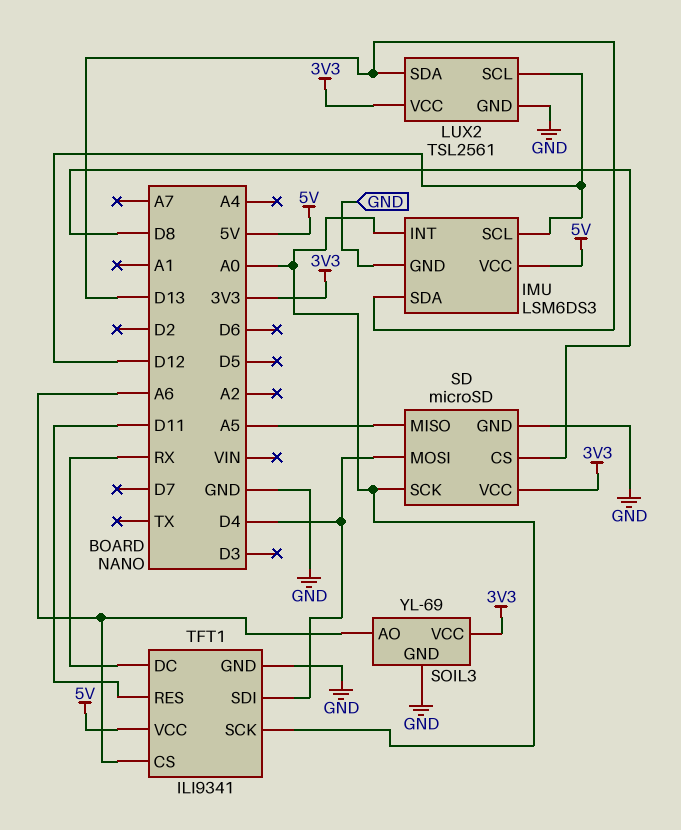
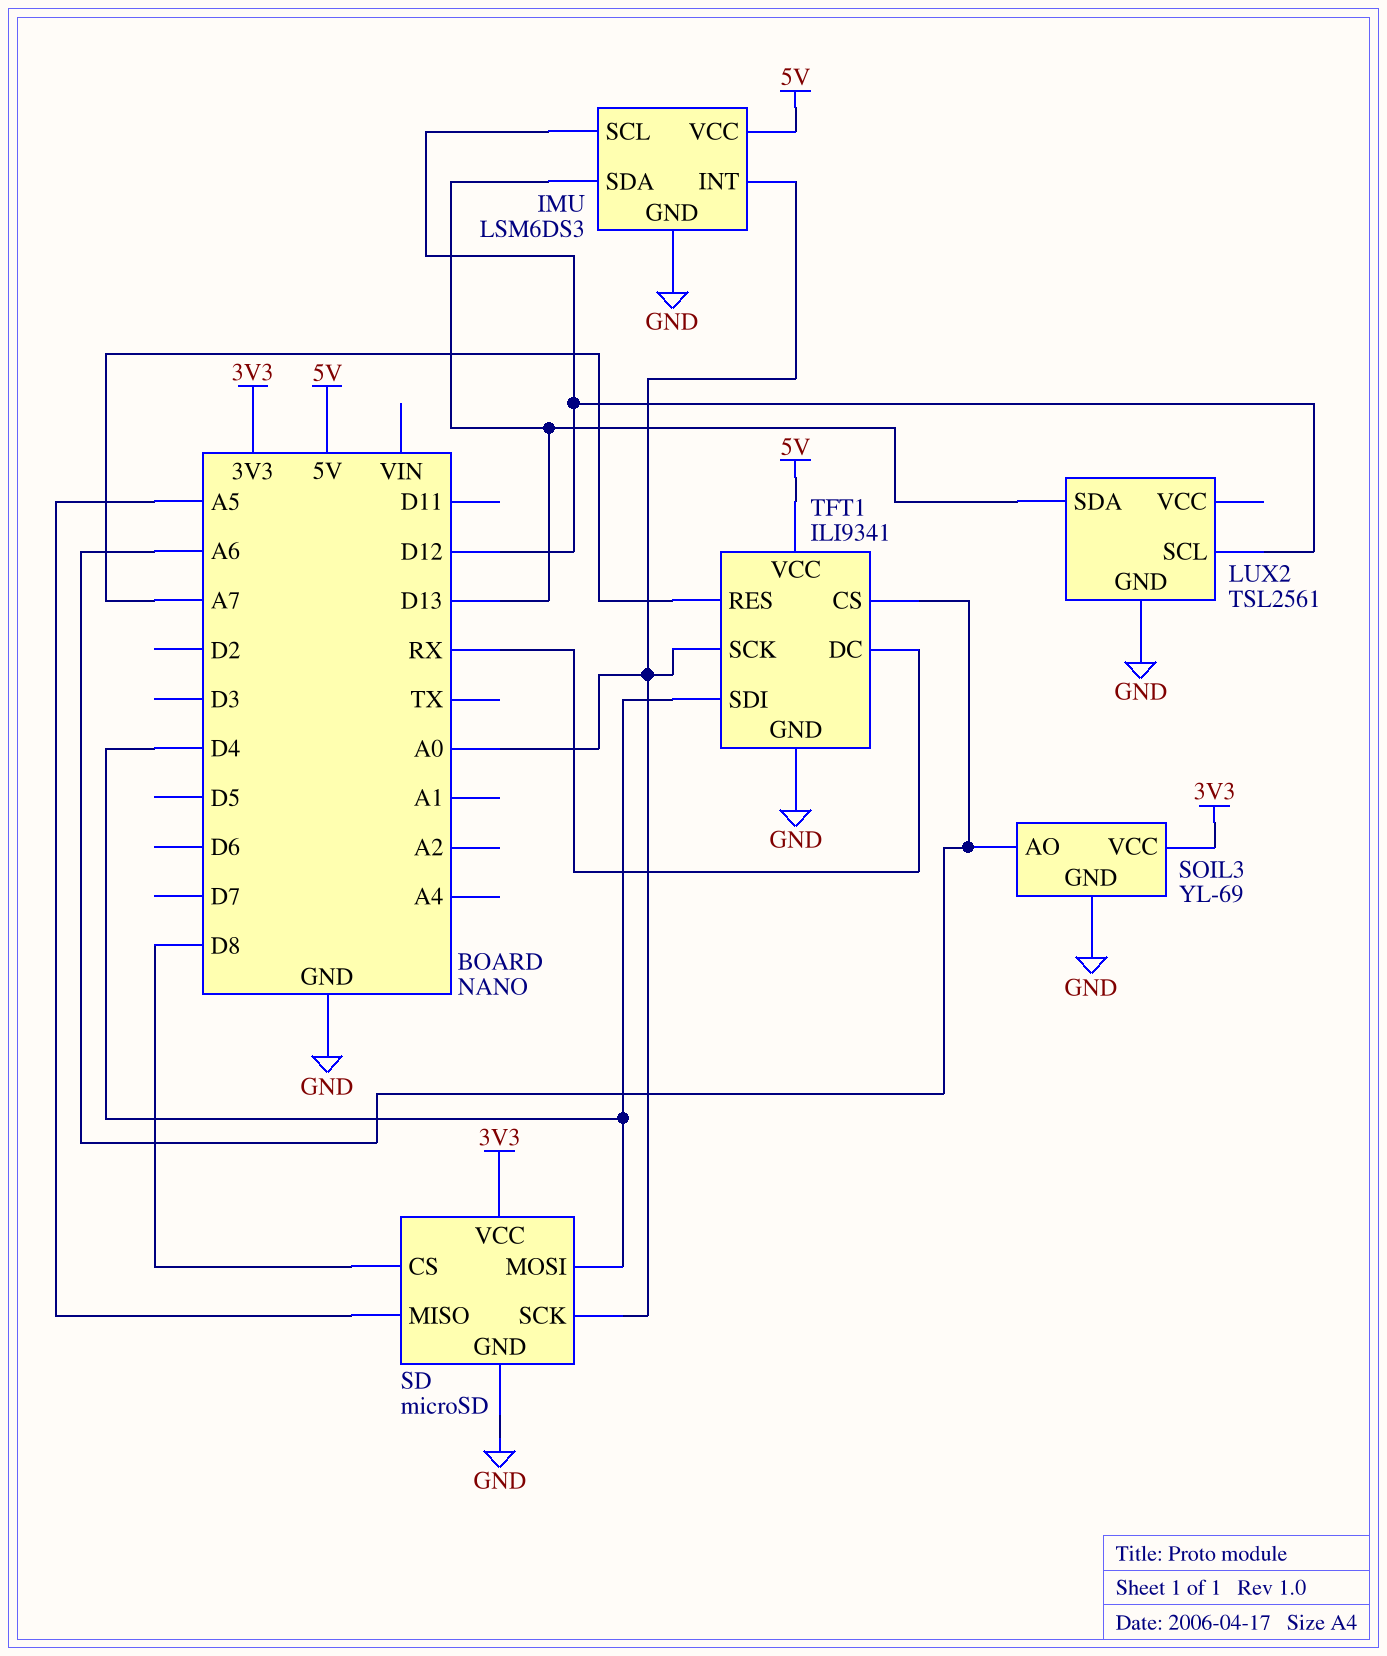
LUX2 pin VCC: 3V3 -> none
TFT1 pin RES: D11 -> A7

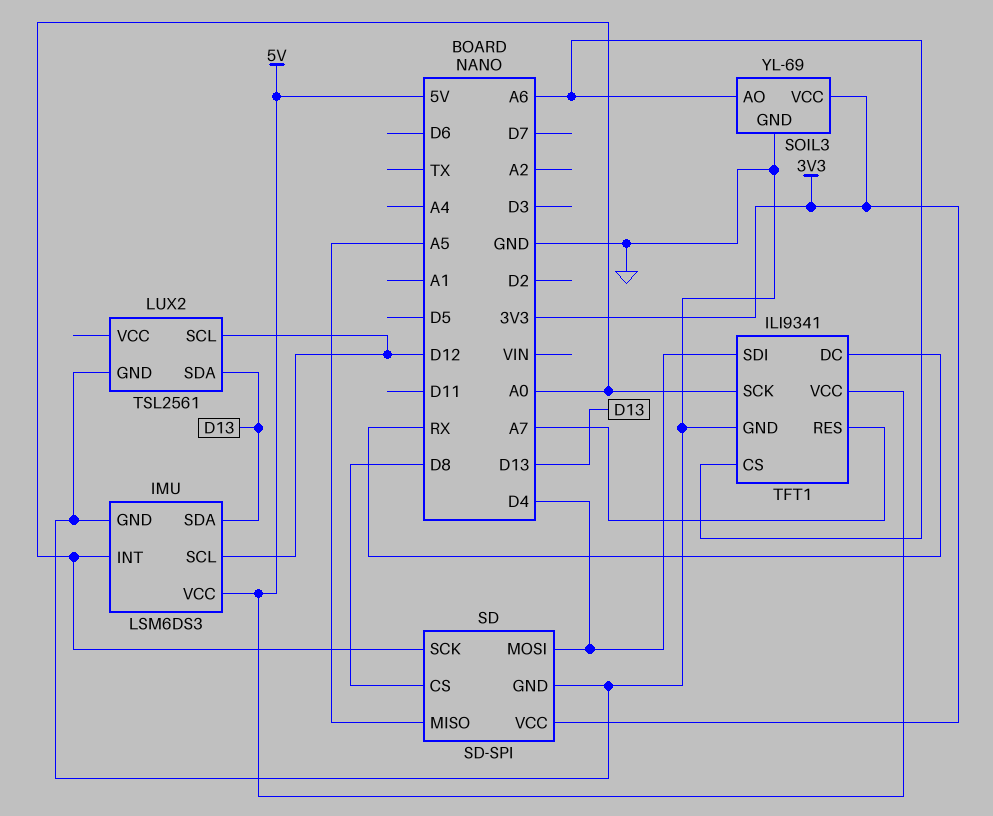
SD: microSD -> SD-SPI

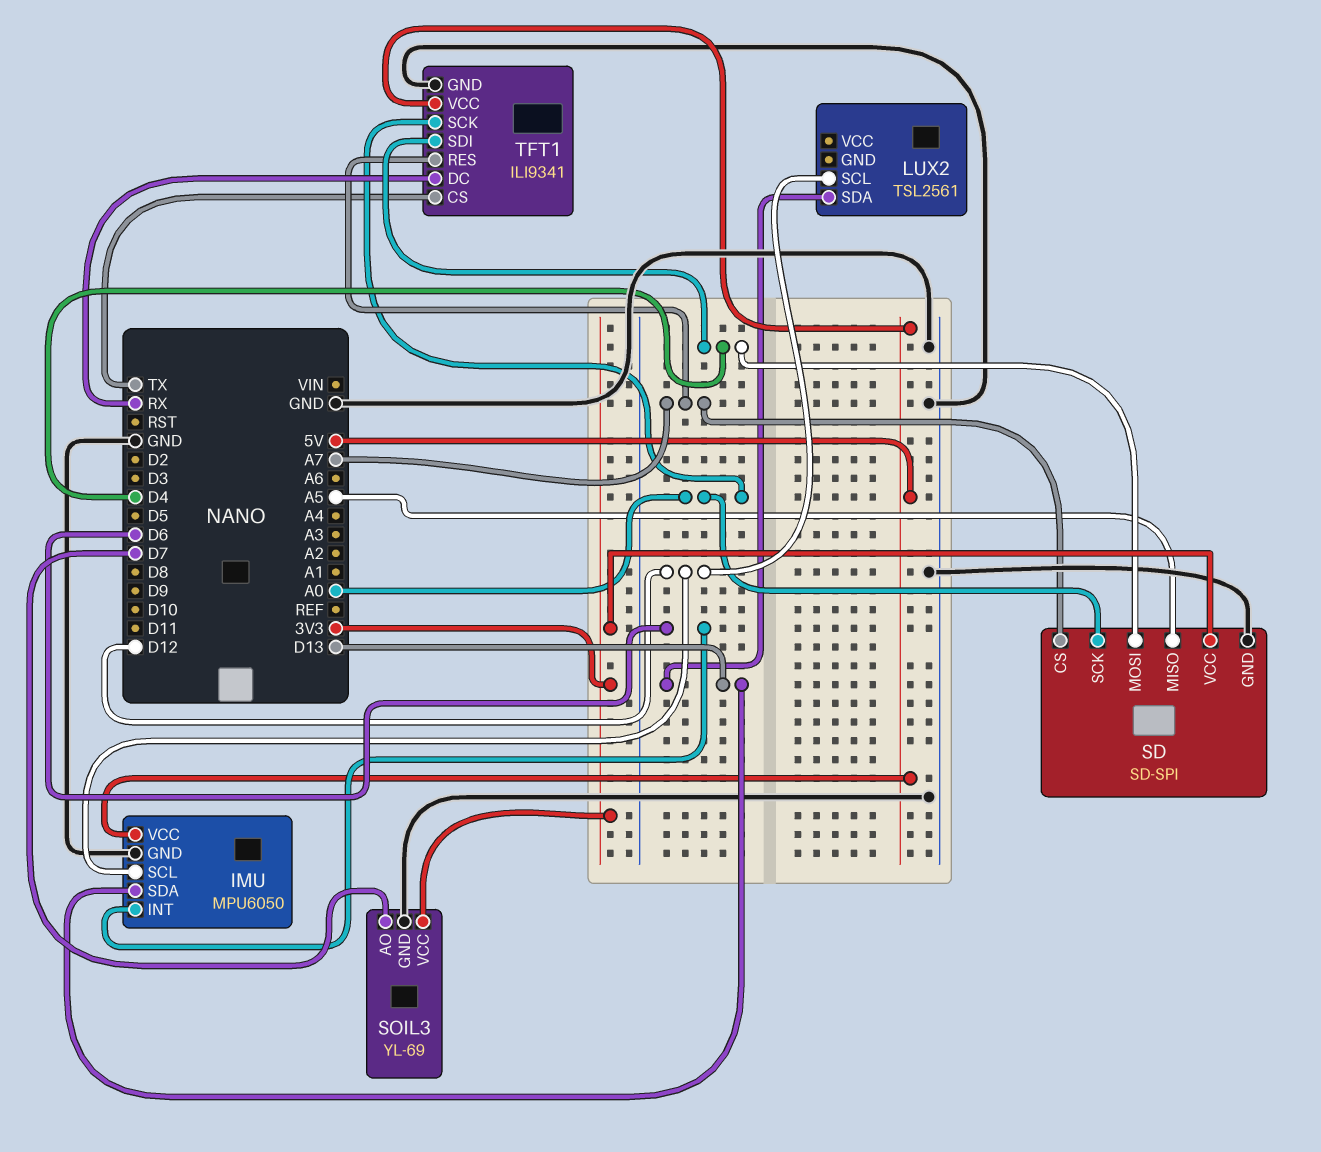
IMU: LSM6DS3 -> MPU6050
IMU pin INT: A0 -> D6
LUX2 pin GND: GND -> none
SD pin CS: D8 -> A7
SOIL3 pin AO: A6 -> D7
TFT1 pin CS: A6 -> TX

